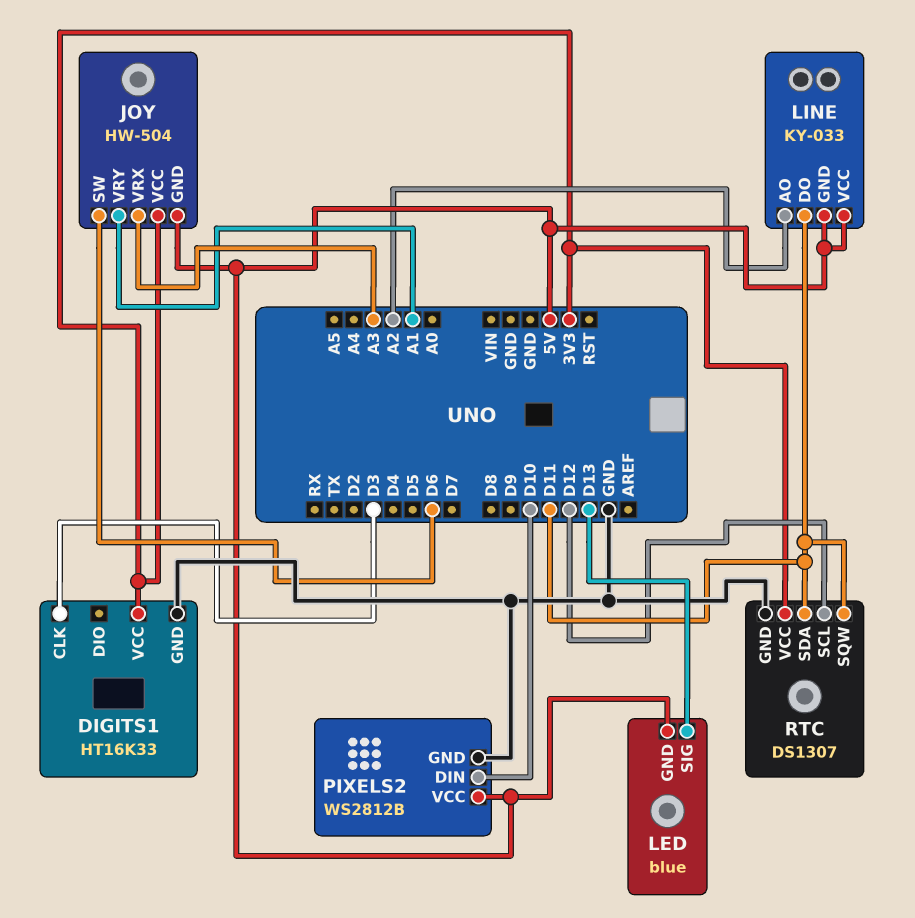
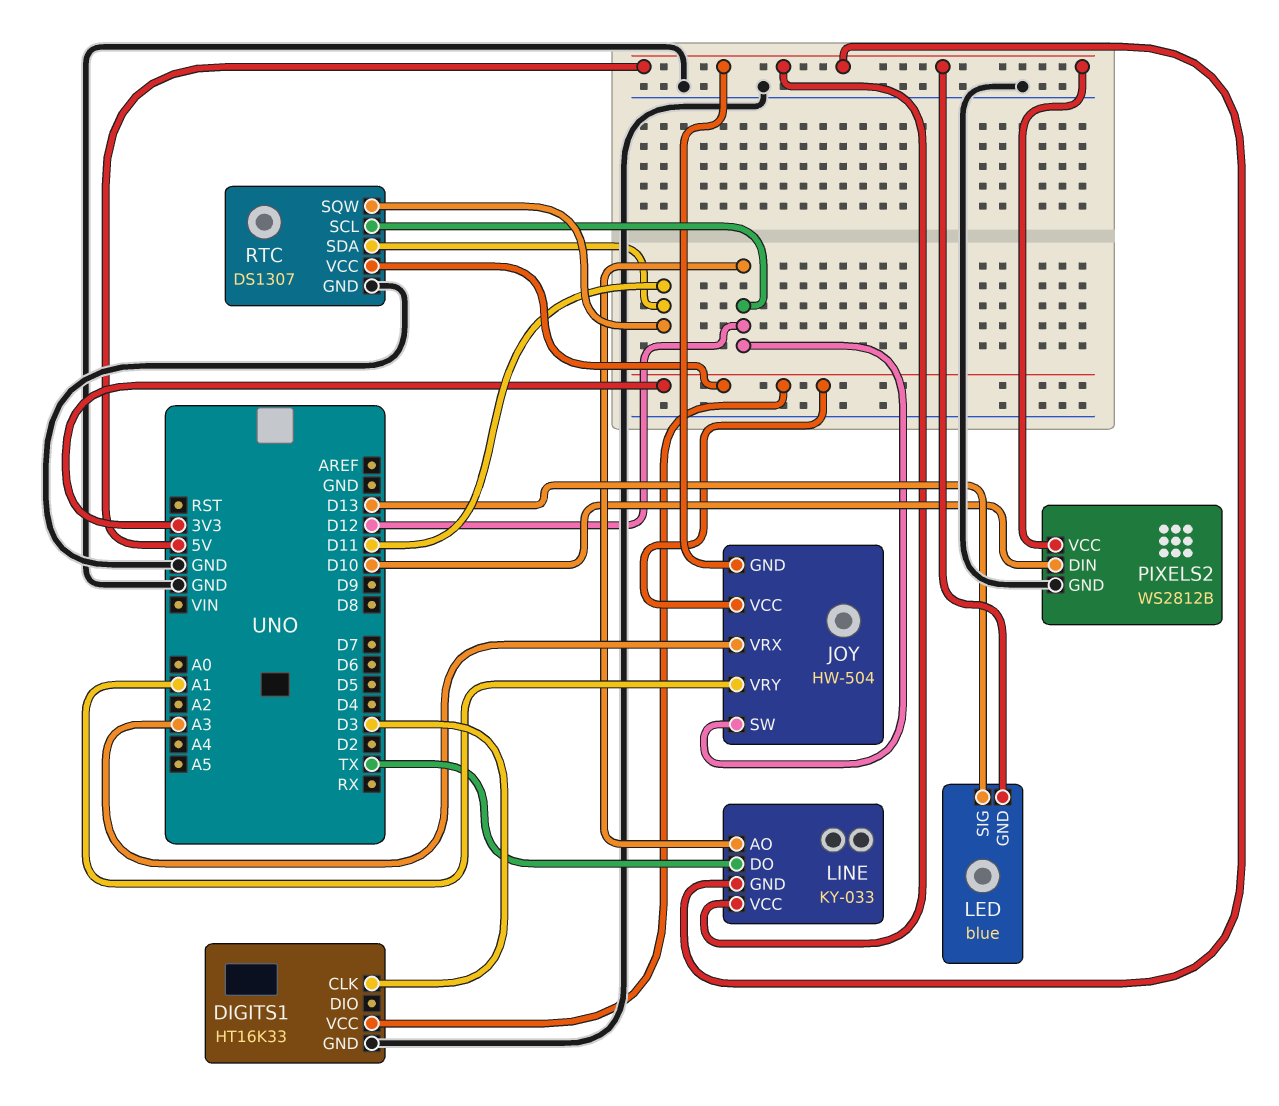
JOY pin SW: D6 -> D12
LINE pin AO: A2 -> D12
LINE pin DO: D11 -> TX

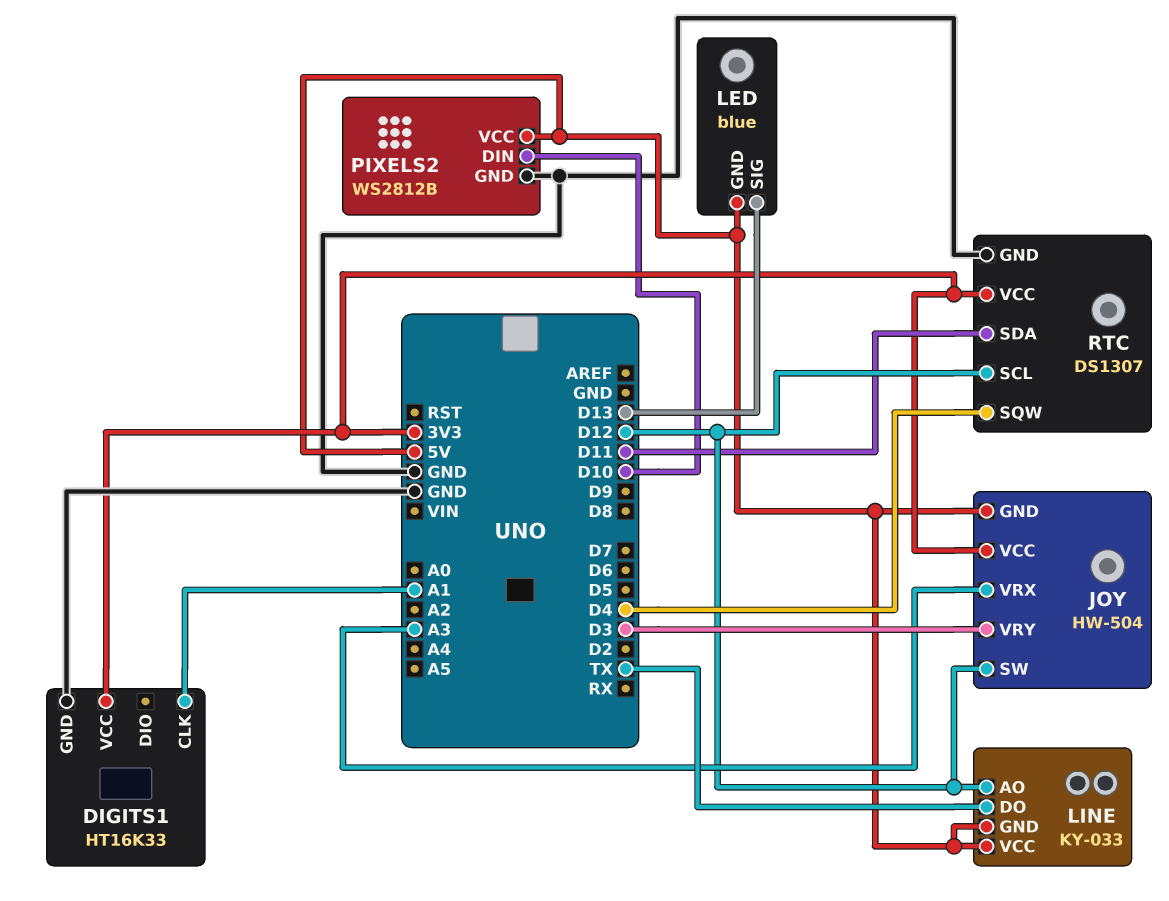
DIGITS1 pin CLK: D3 -> A1
JOY pin VRY: A1 -> D3
RTC pin SQW: D11 -> D4

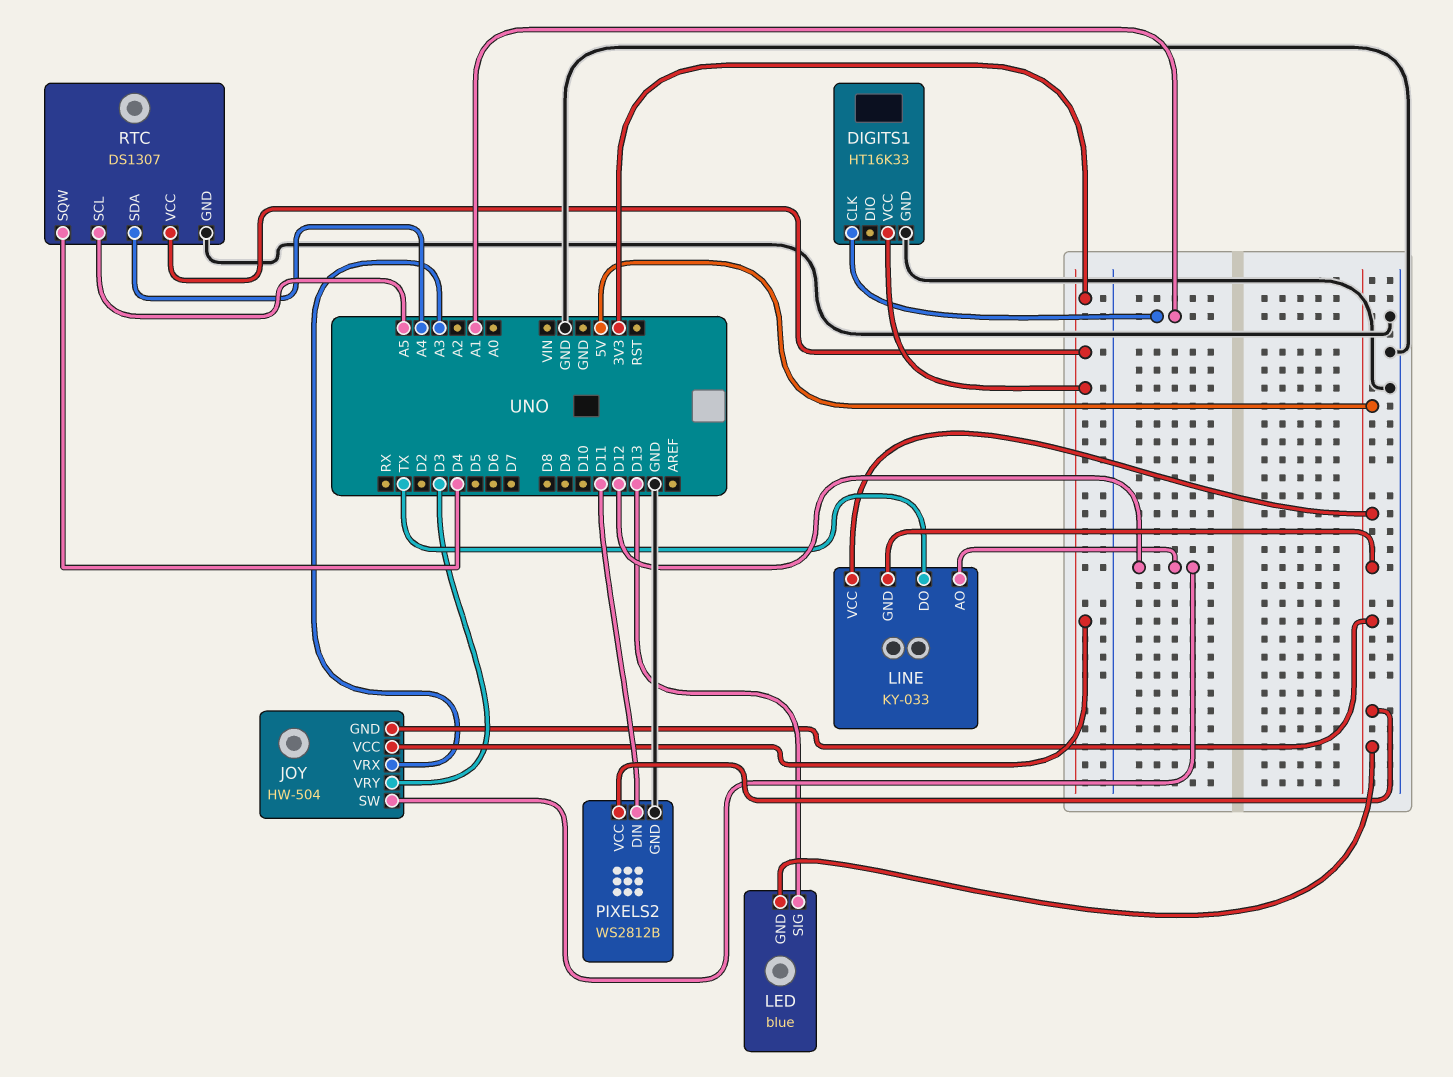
PIXELS2 pin DIN: D10 -> D11
RTC pin SCL: D12 -> A5
RTC pin SDA: D11 -> A4

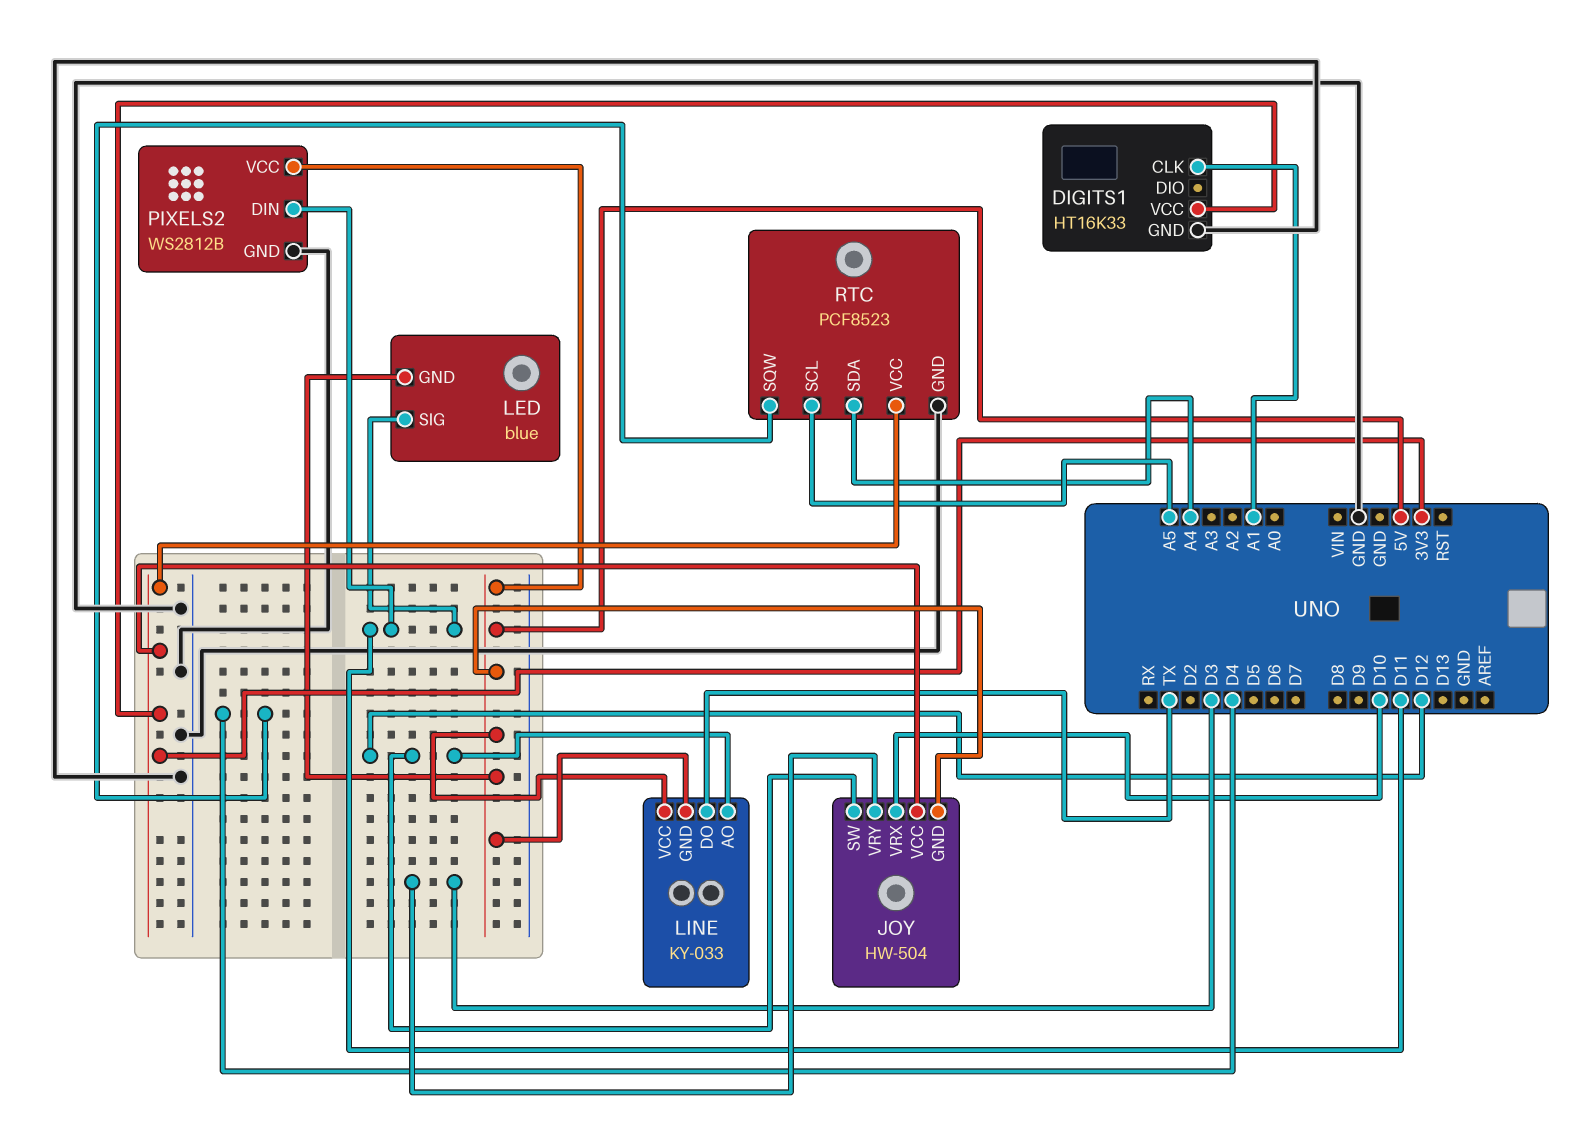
JOY pin VRX: A3 -> D10
LED pin SIG: D13 -> D11
RTC: DS1307 -> PCF8523

